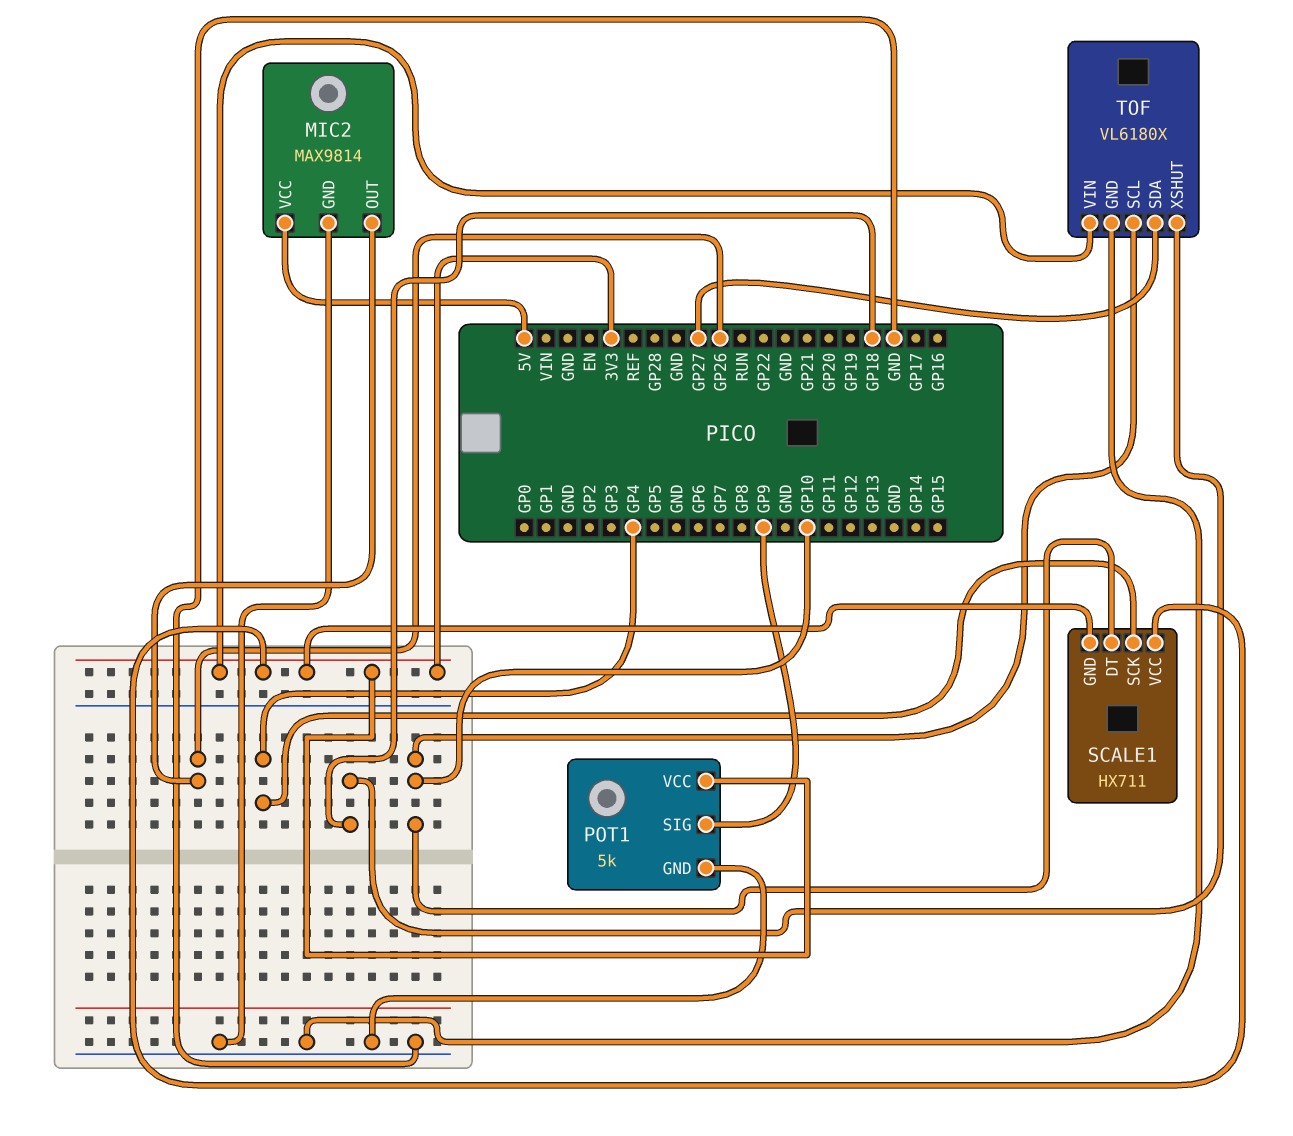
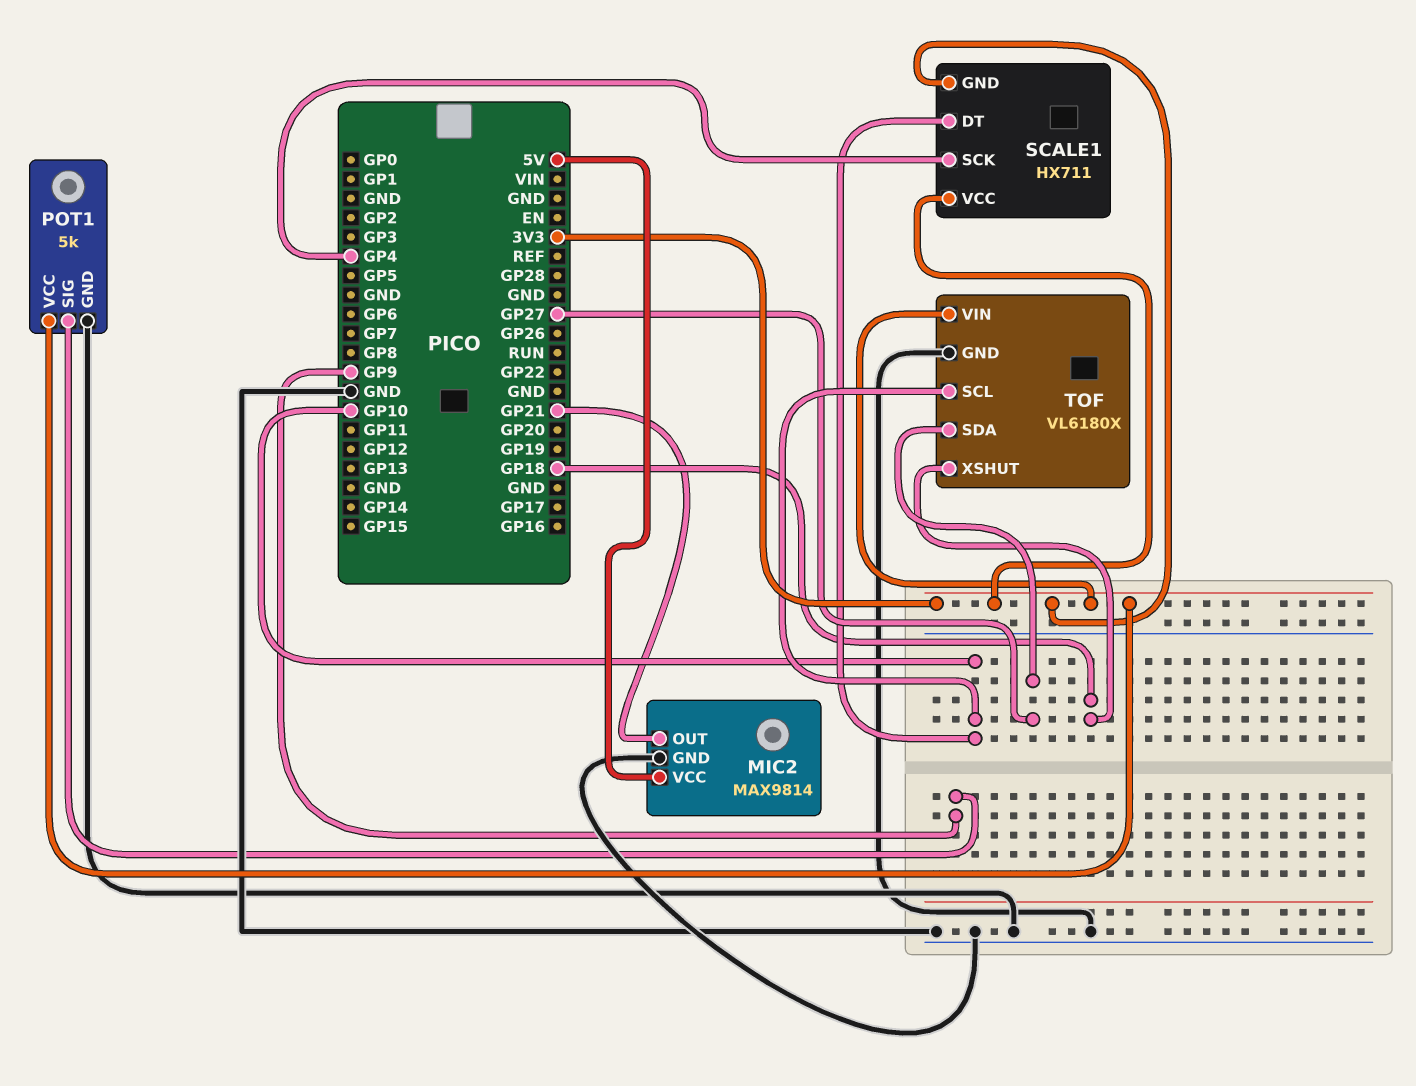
MIC2 pin OUT: GP26 -> GP21

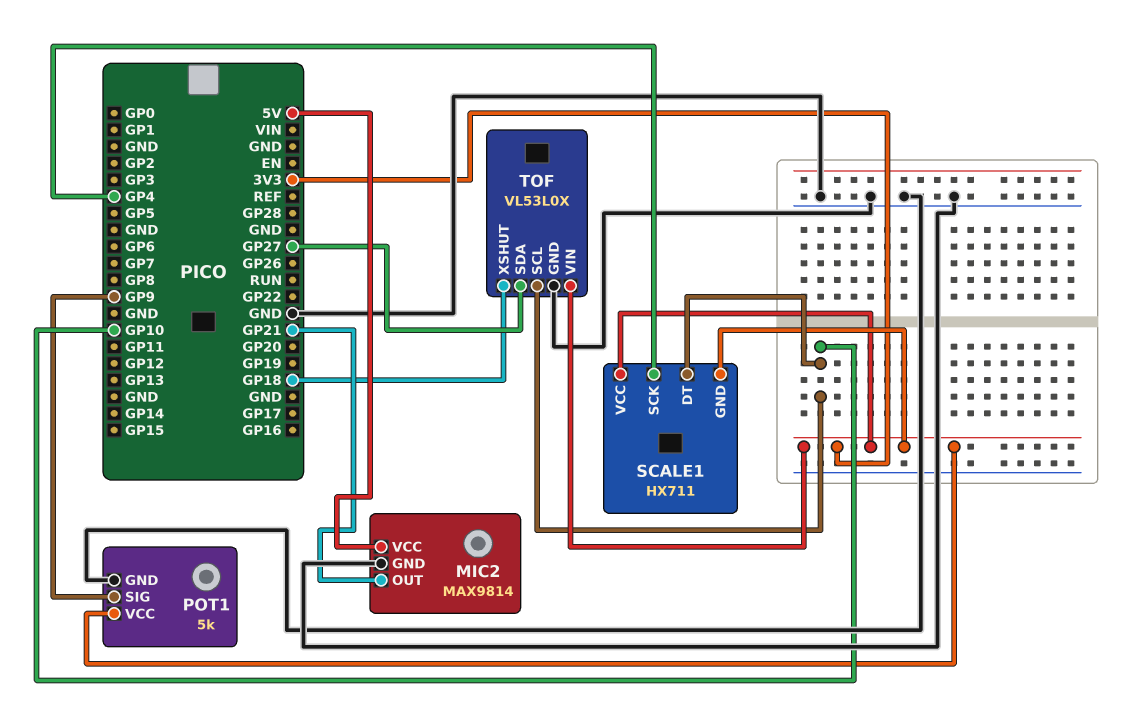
TOF: VL6180X -> VL53L0X

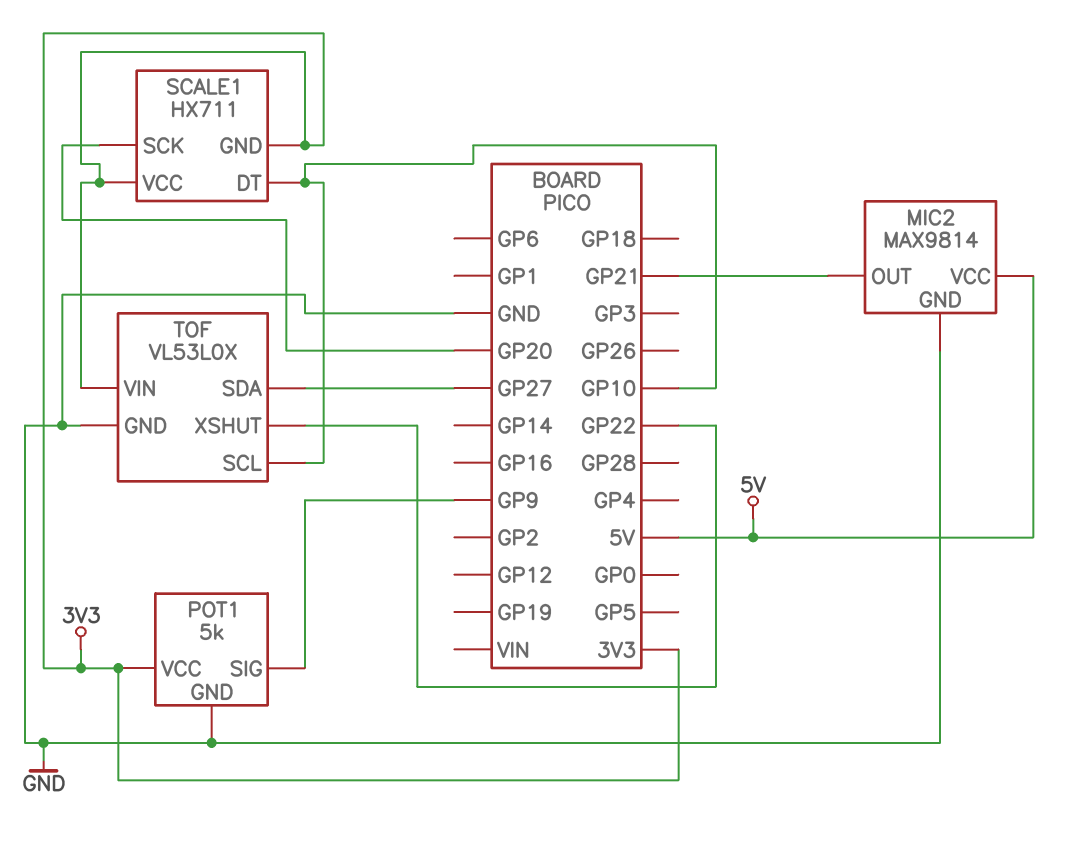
SCALE1 pin SCK: GP4 -> GP20
TOF pin XSHUT: GP18 -> GP22

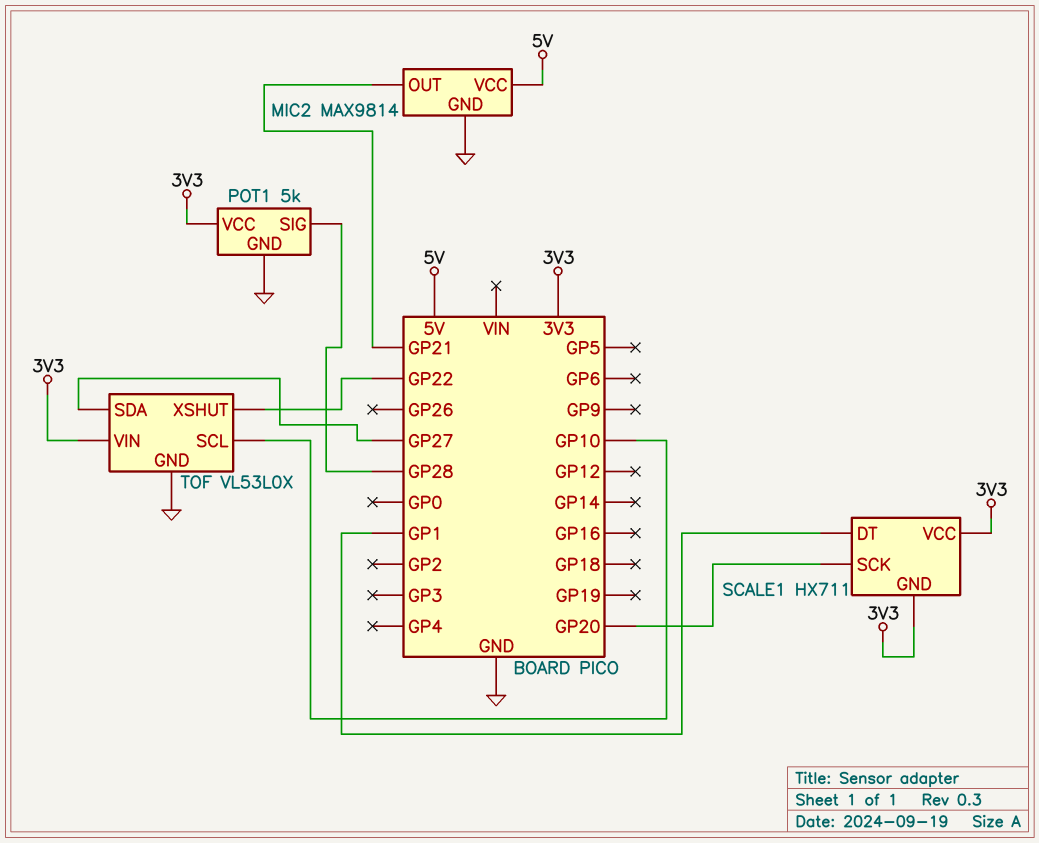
POT1 pin SIG: GP9 -> GP28
SCALE1 pin DT: GP10 -> GP1

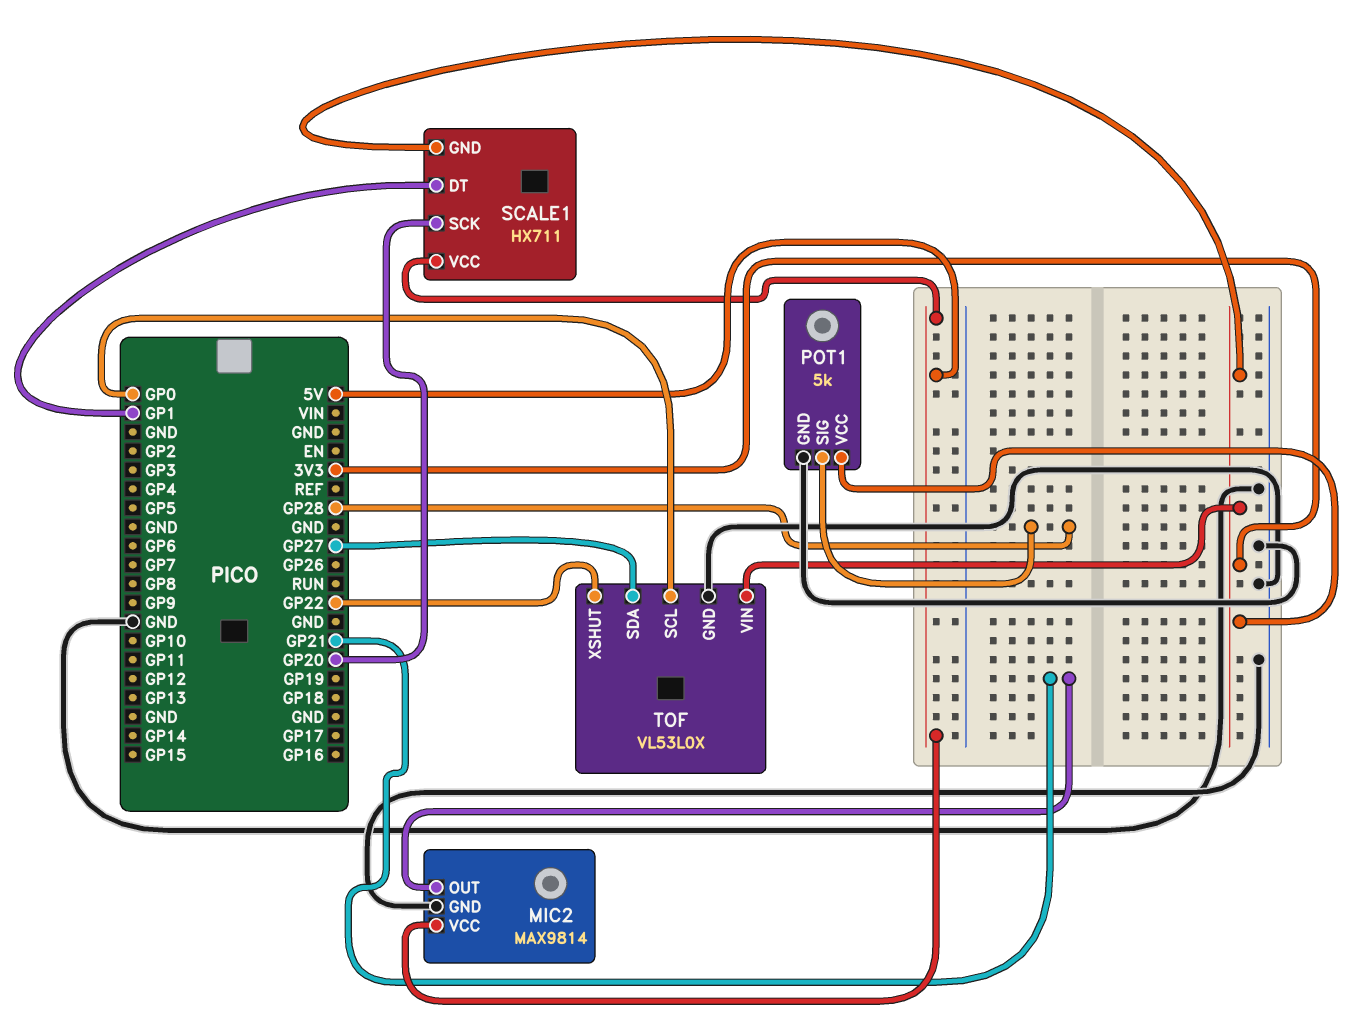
SCALE1 pin VCC: 3V3 -> 5V
TOF pin SCL: GP10 -> GP0

